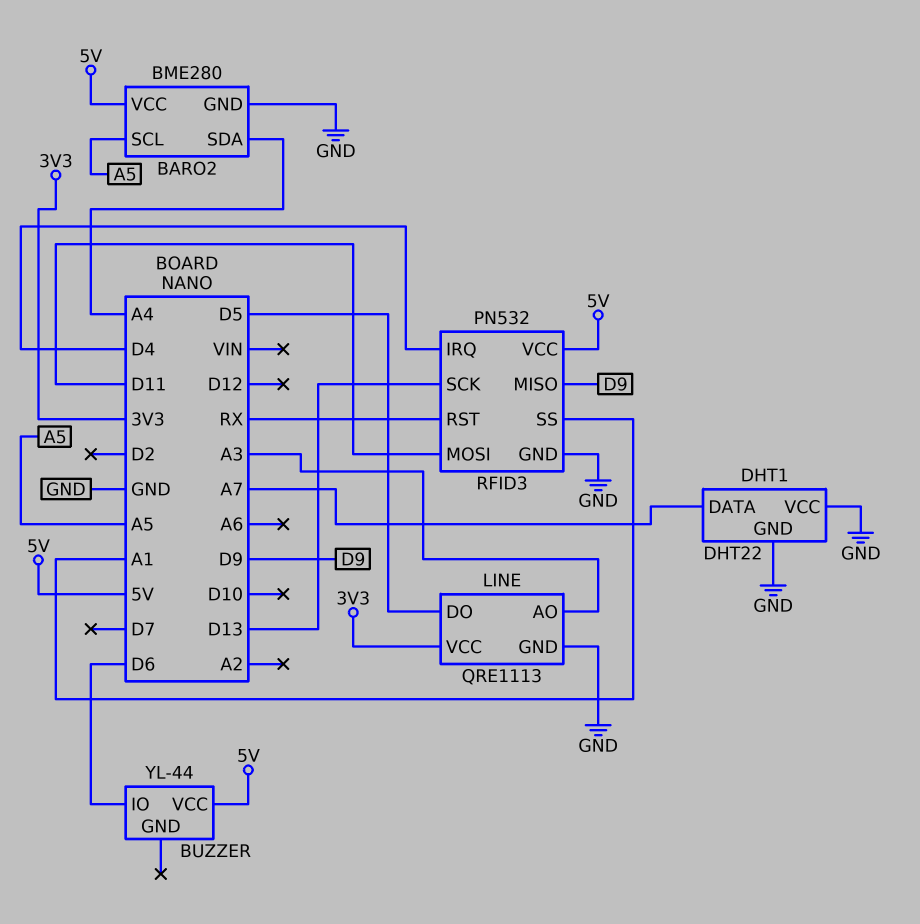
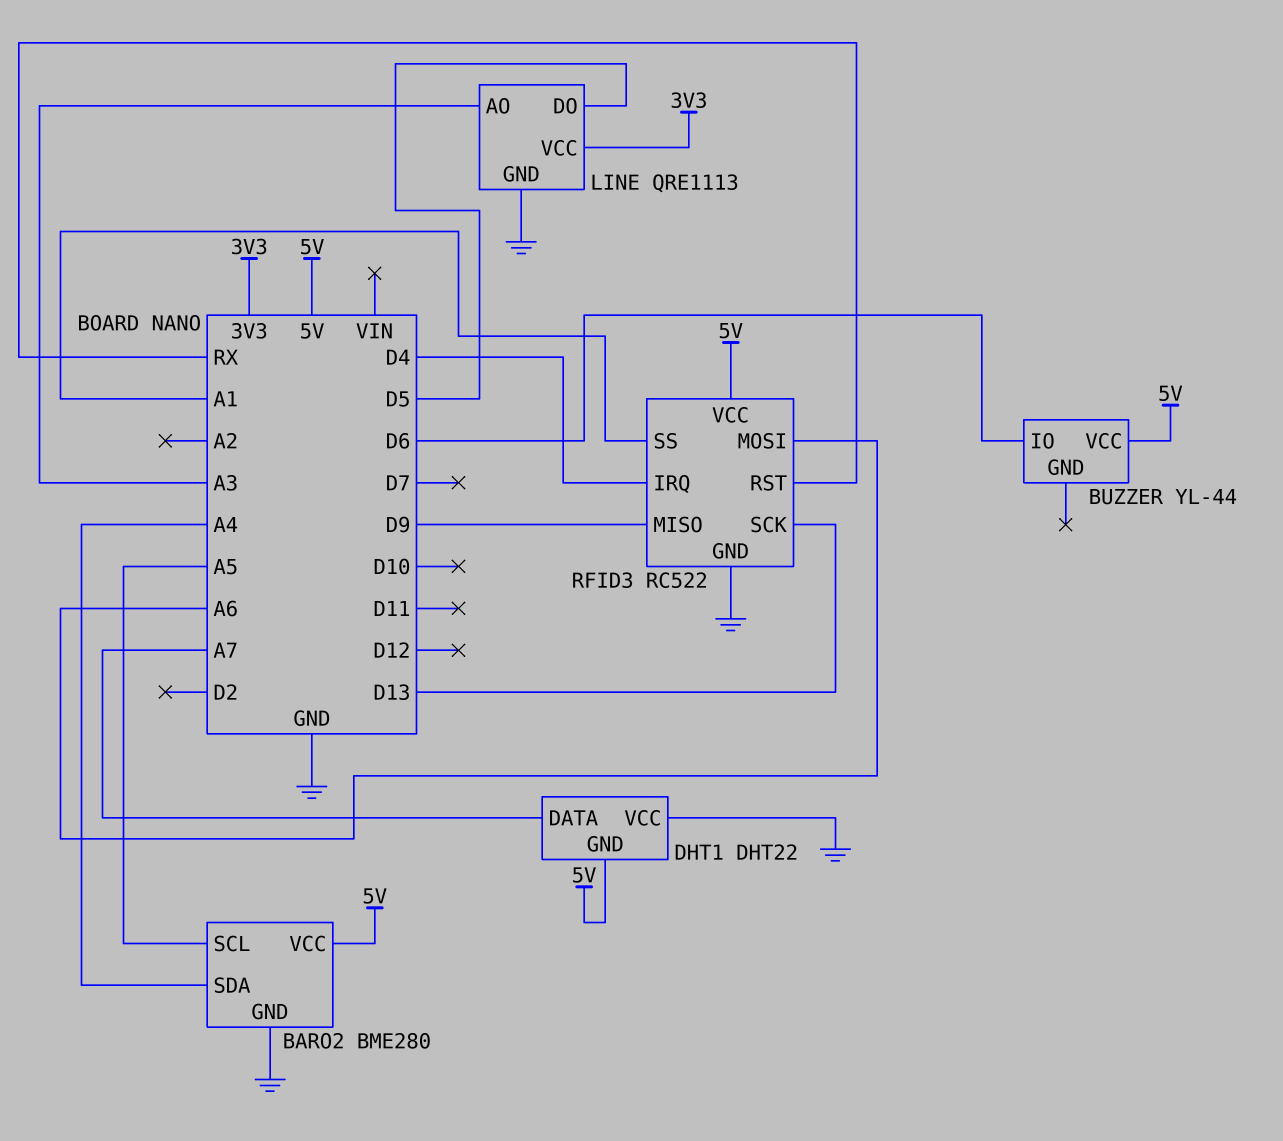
DHT1 pin GND: GND -> 5V
RFID3: PN532 -> RC522
RFID3 pin MOSI: D11 -> A6

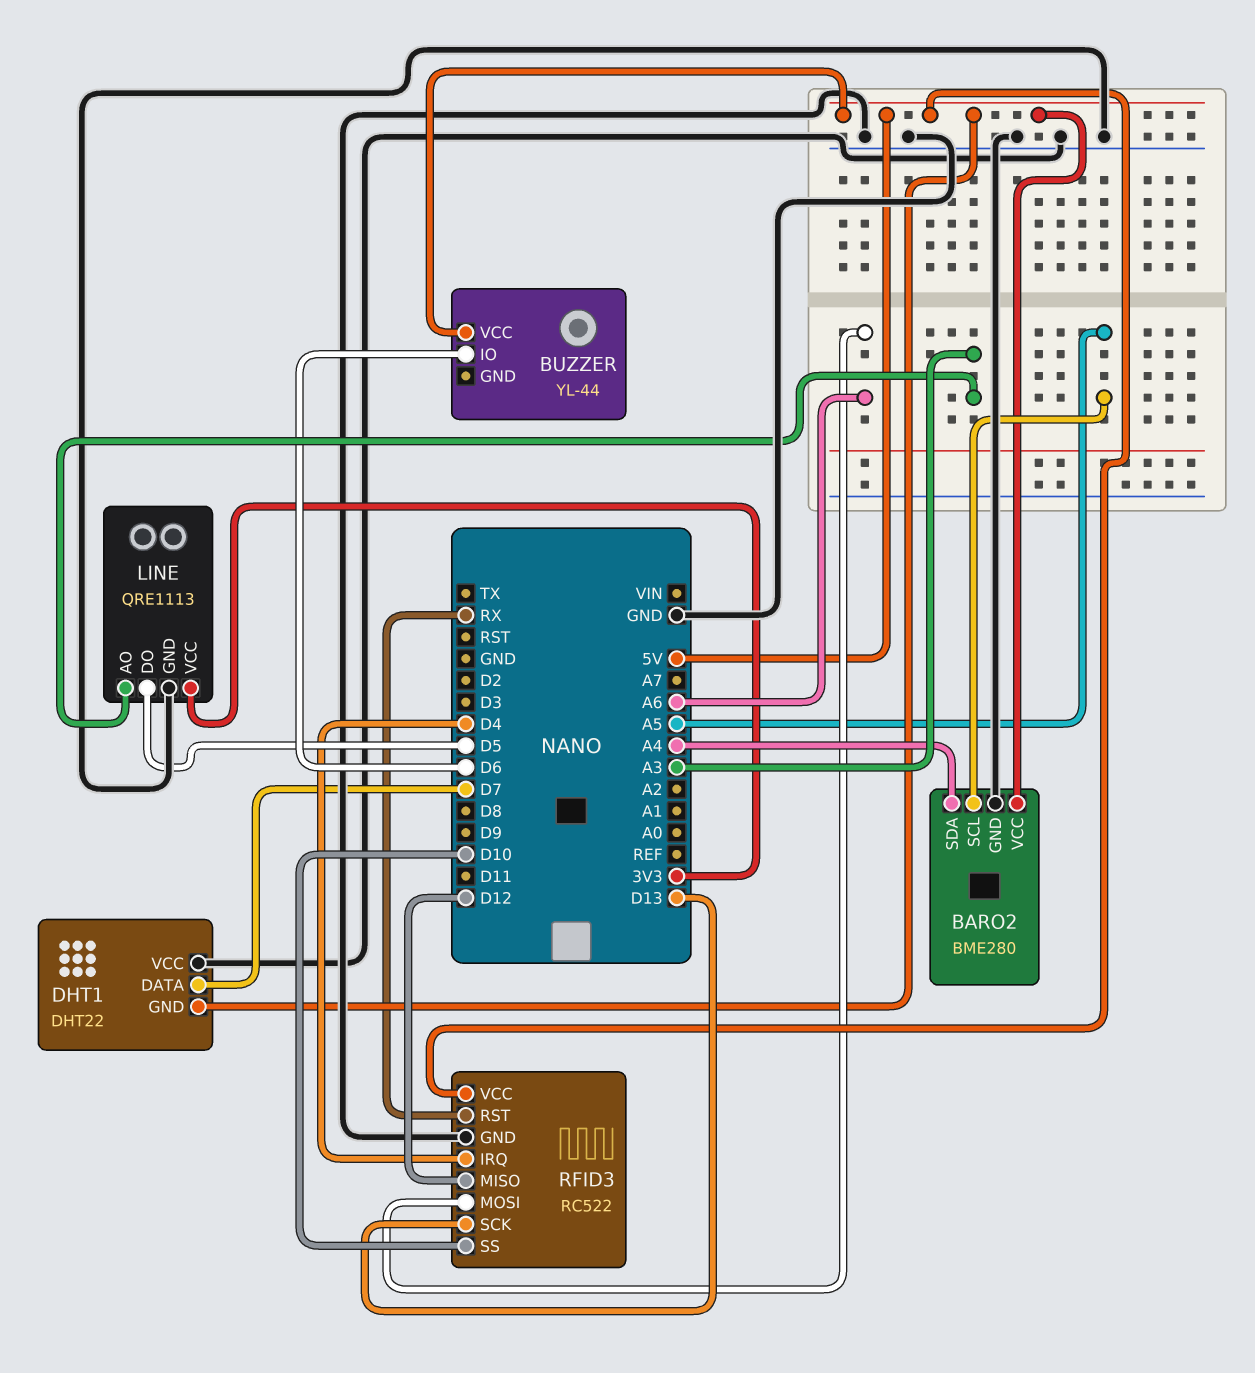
DHT1 pin DATA: A7 -> D7
RFID3 pin MISO: D9 -> D12
RFID3 pin SS: A1 -> D10

